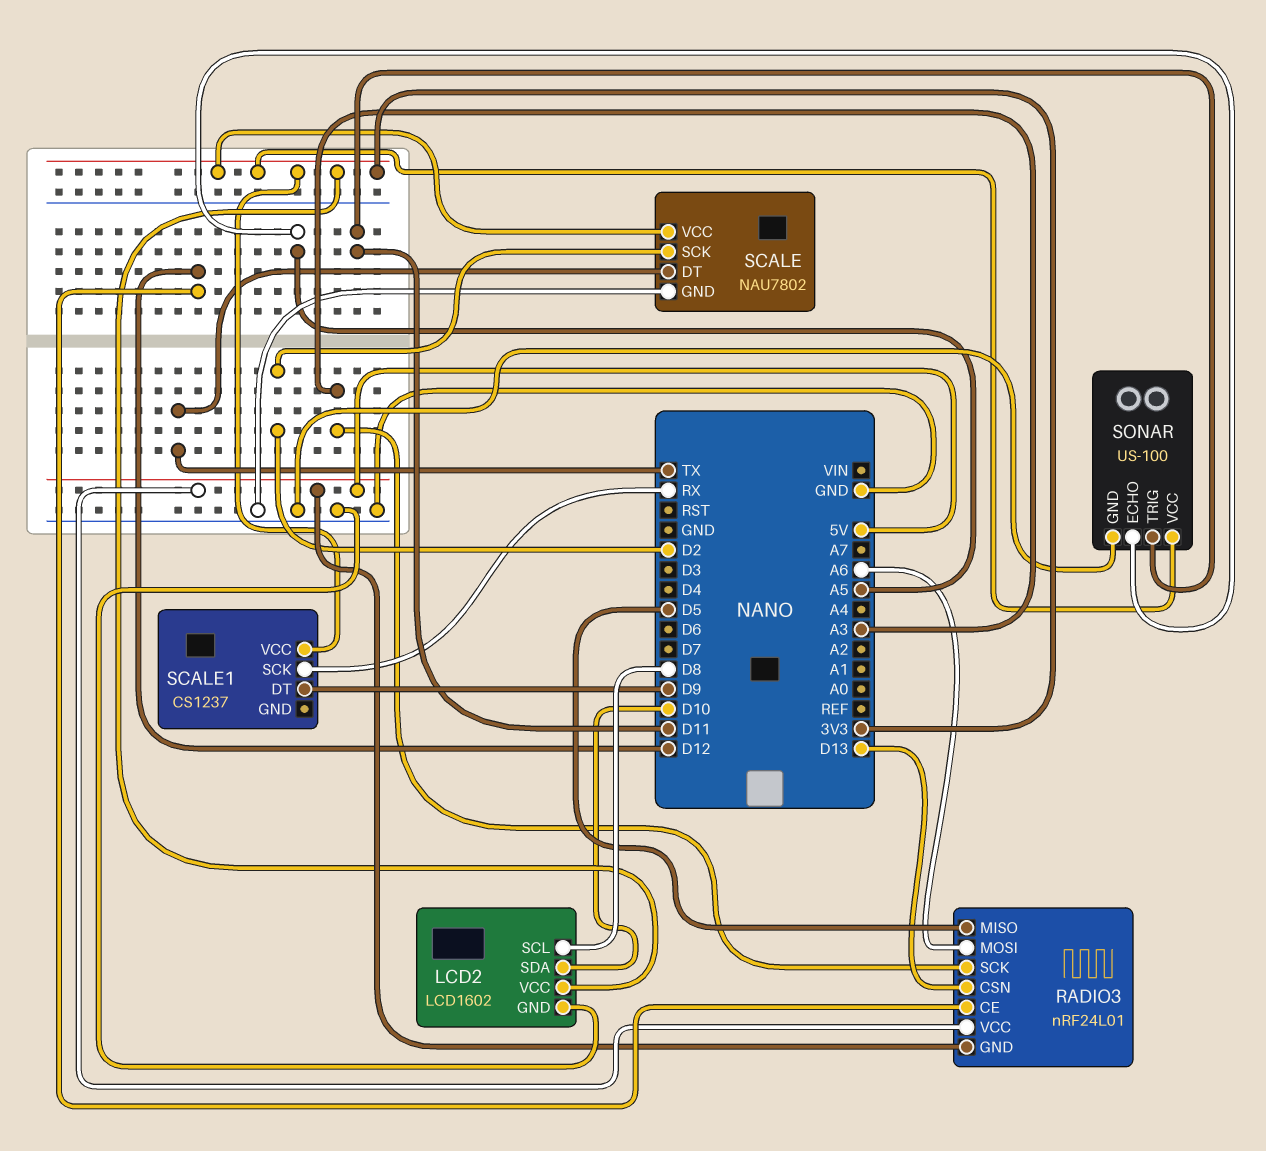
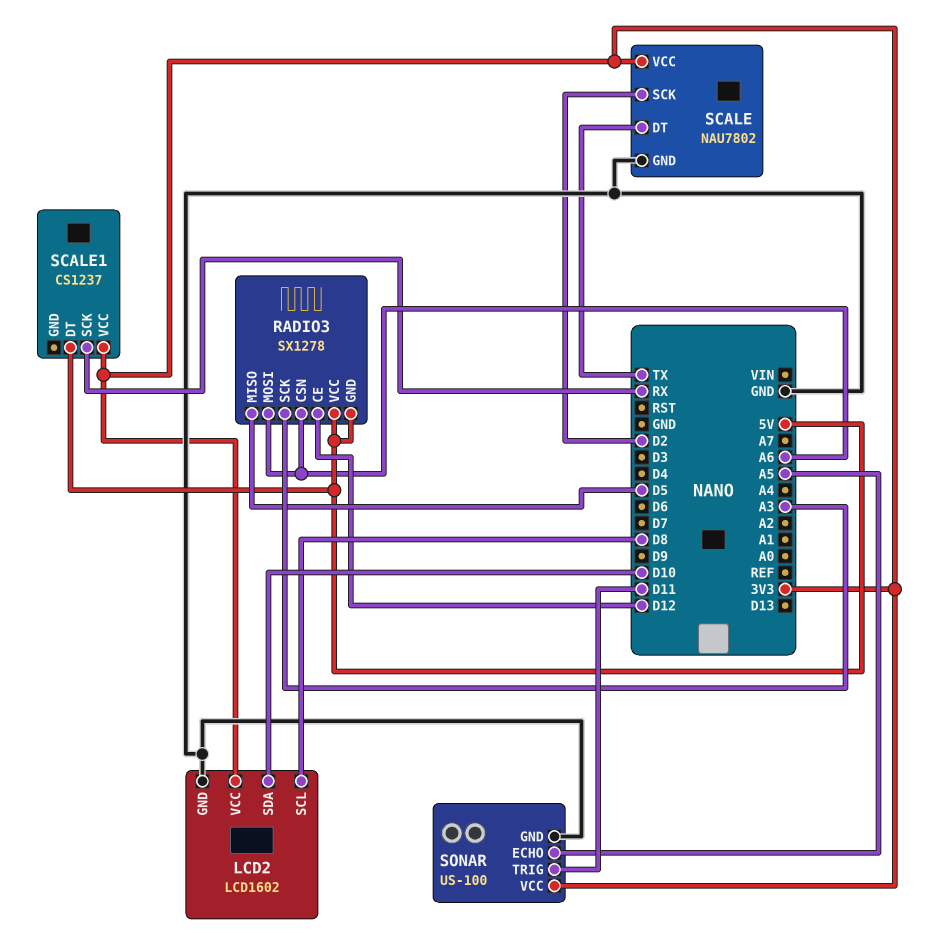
RADIO3: nRF24L01 -> SX1278
RADIO3 pin CSN: D13 -> A6
SCALE1 pin DT: D9 -> 5V

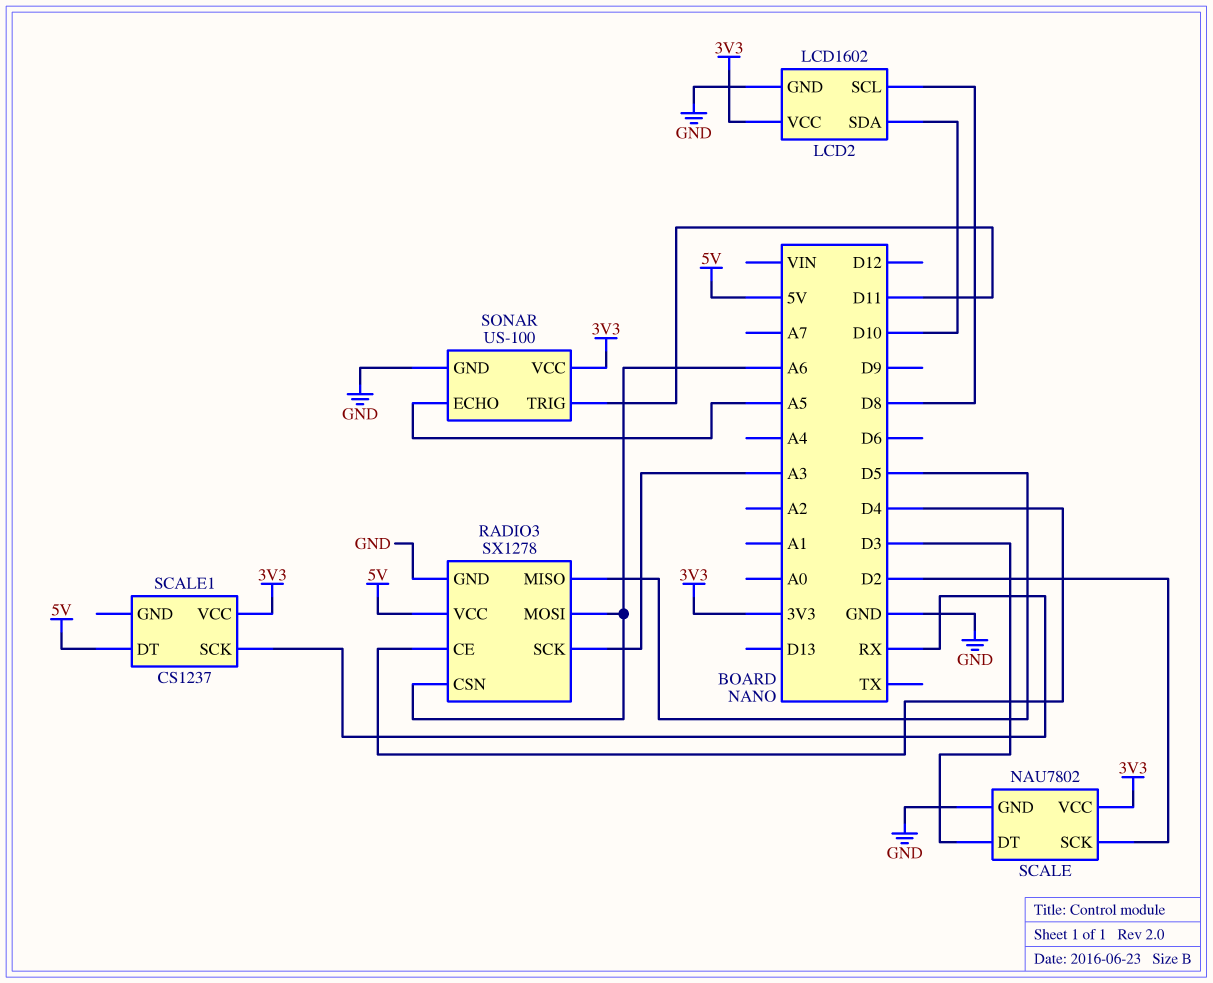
RADIO3 pin CE: D12 -> D4
RADIO3 pin GND: 5V -> GND
SCALE pin DT: TX -> D3

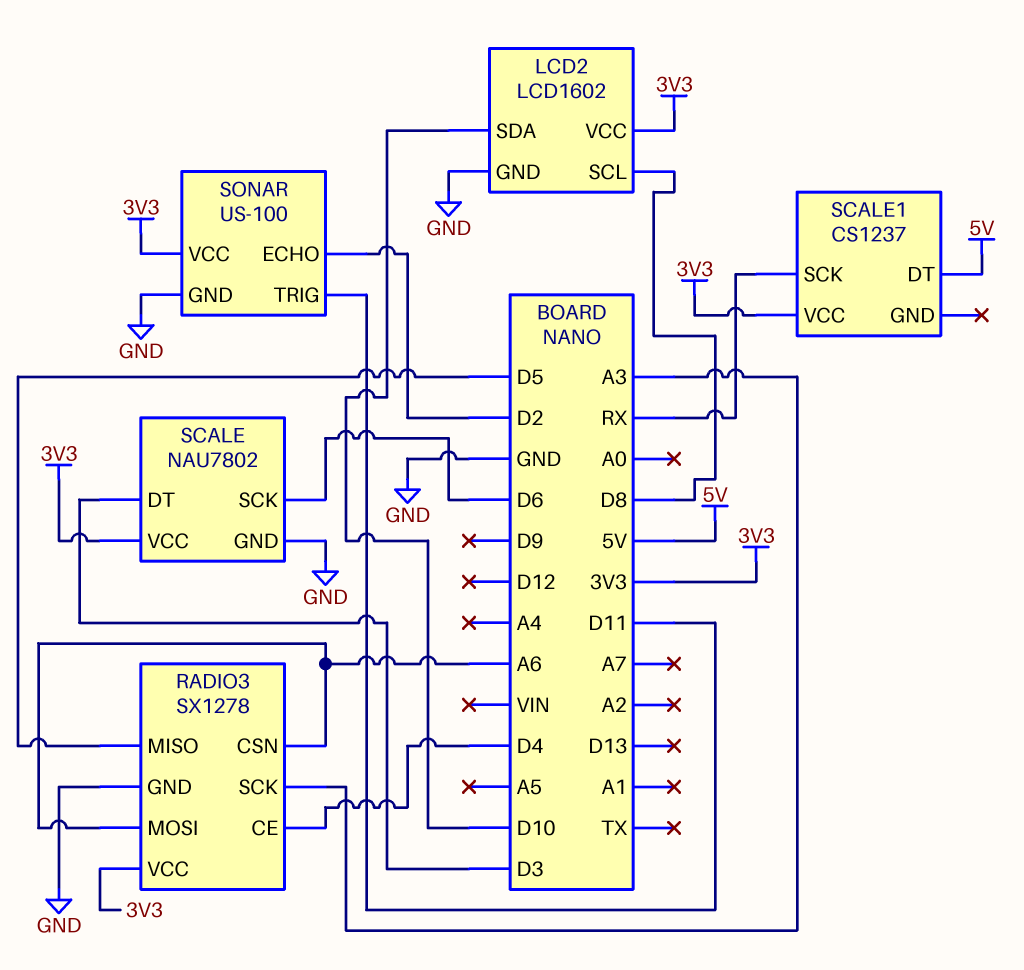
RADIO3 pin VCC: 5V -> 3V3
SCALE pin SCK: D2 -> D6
SONAR pin ECHO: A5 -> D2

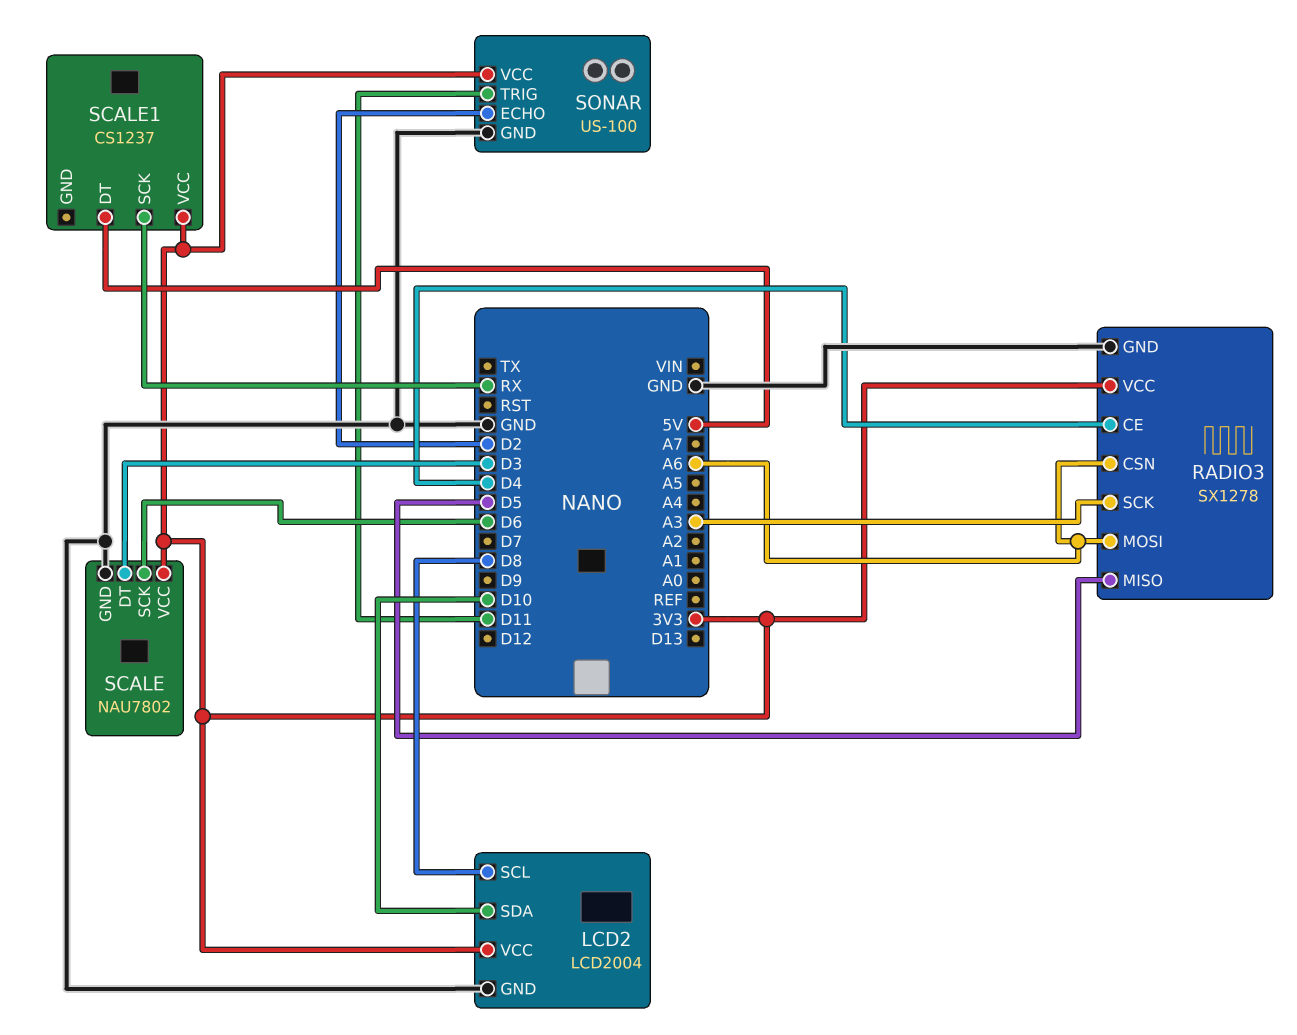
LCD2: LCD1602 -> LCD2004

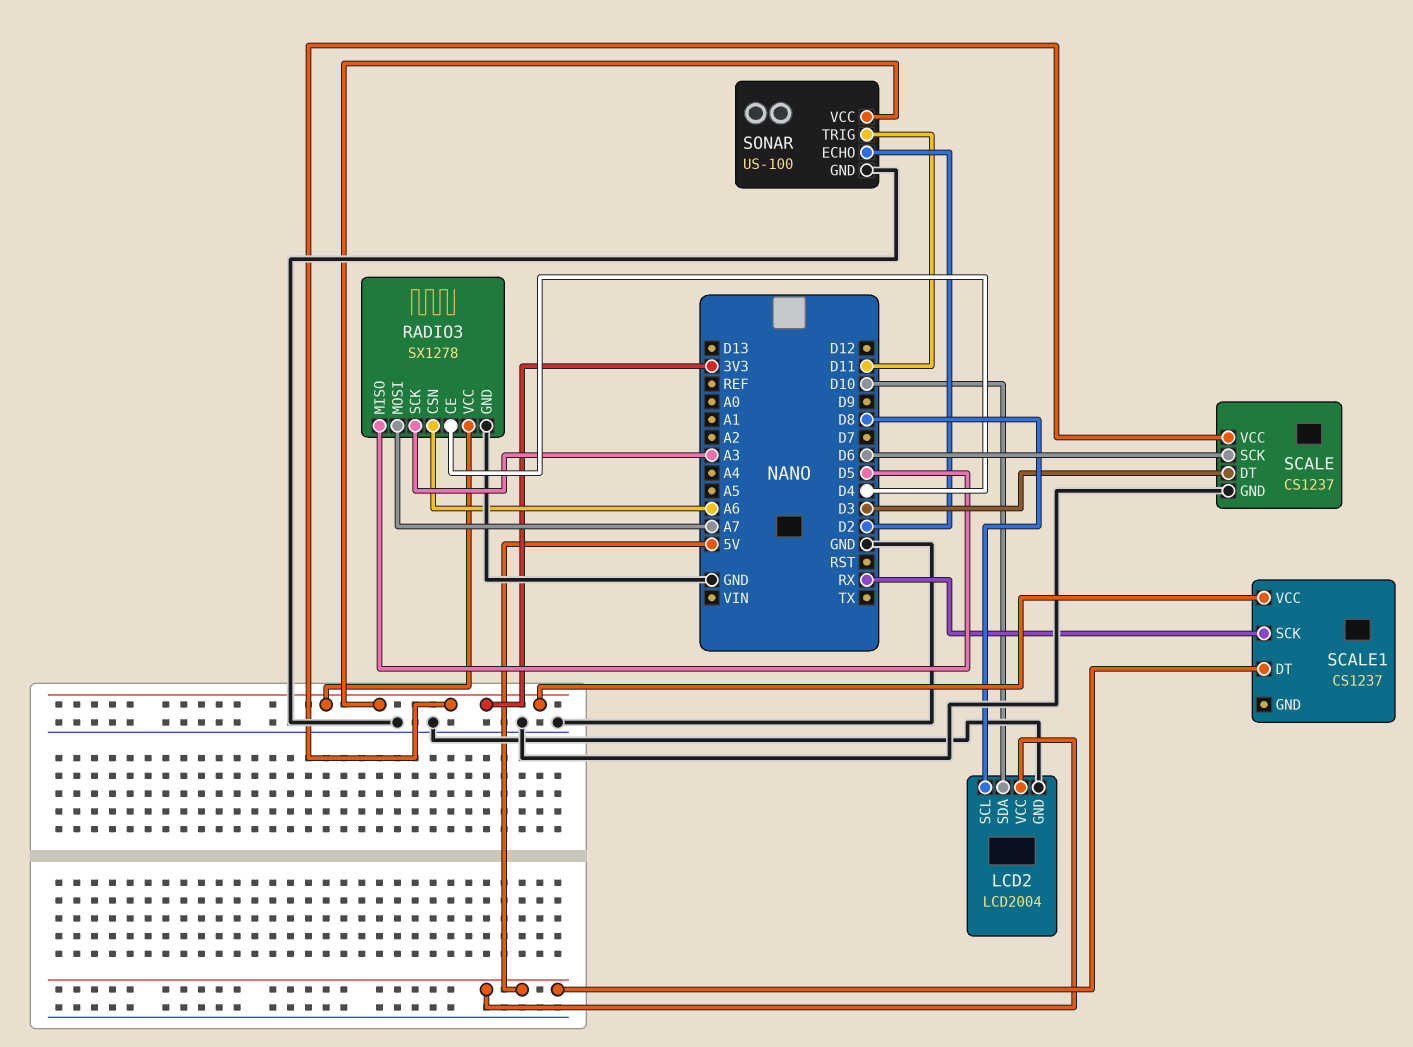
LCD2 pin VCC: 3V3 -> 5V
RADIO3 pin MOSI: A6 -> A7
SCALE: NAU7802 -> CS1237

